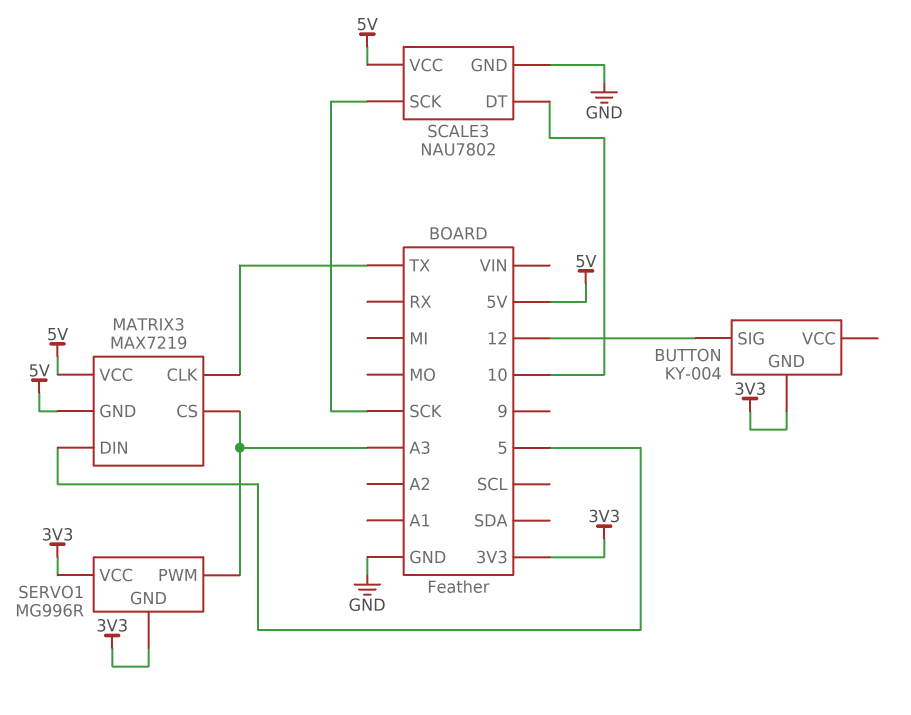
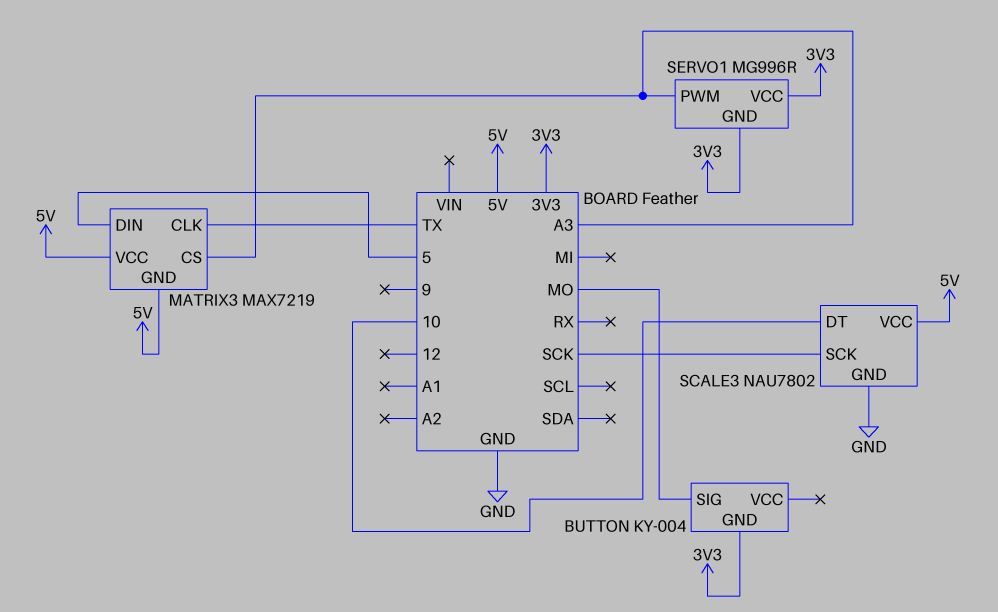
BUTTON pin SIG: 12 -> MO

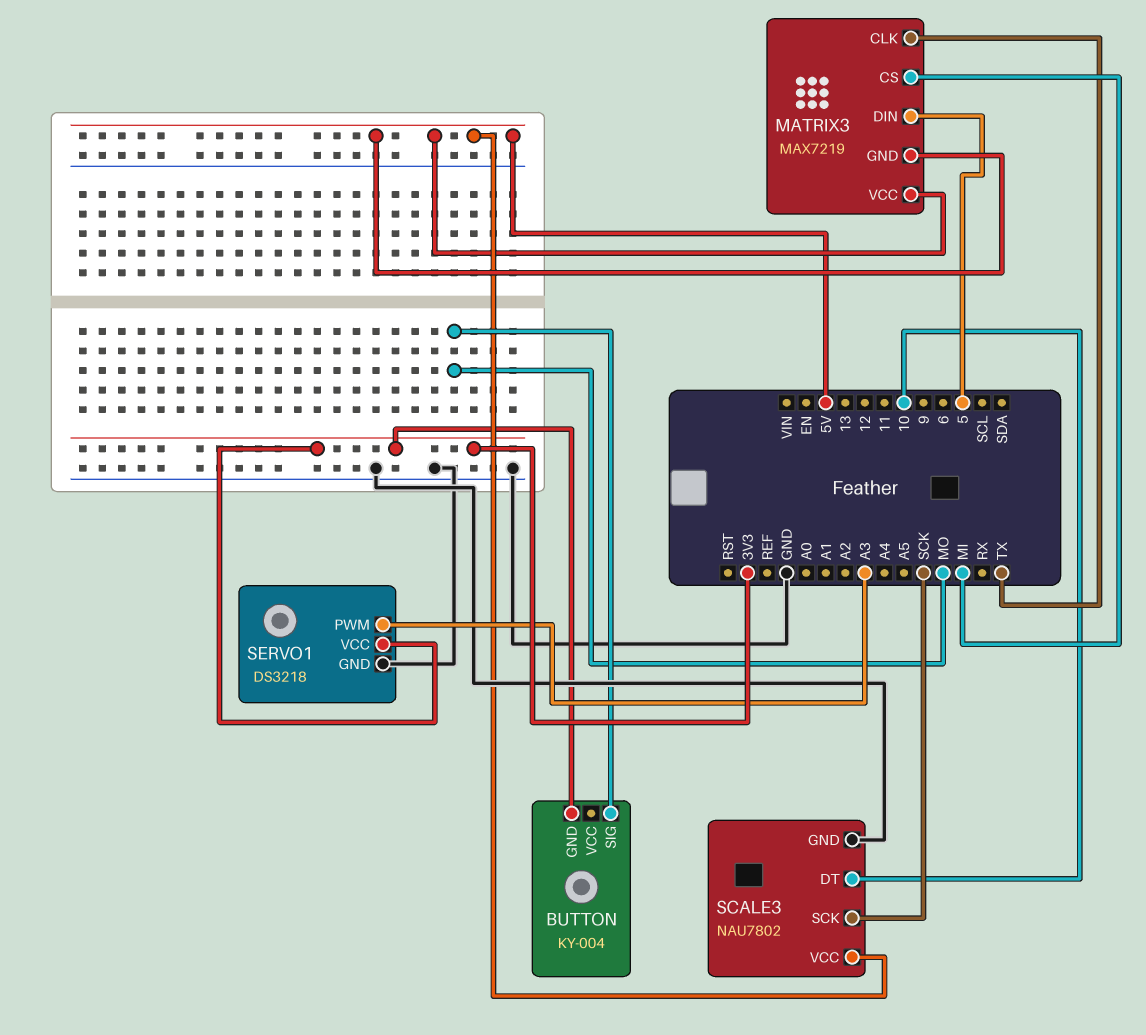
MATRIX3 pin CS: A3 -> MI
SERVO1: MG996R -> DS3218
SERVO1 pin GND: 3V3 -> GND

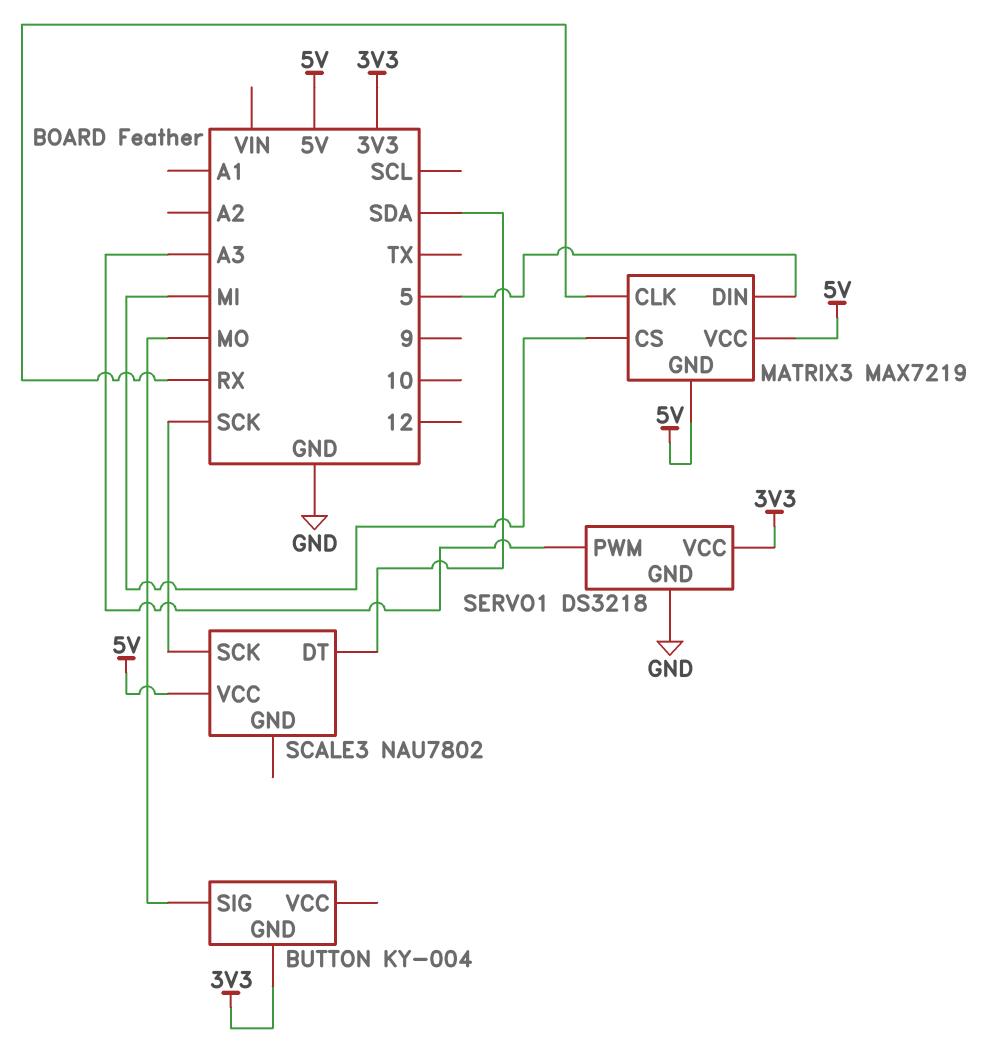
MATRIX3 pin CLK: TX -> RX
SCALE3 pin DT: 10 -> SDA
SCALE3 pin GND: GND -> none

